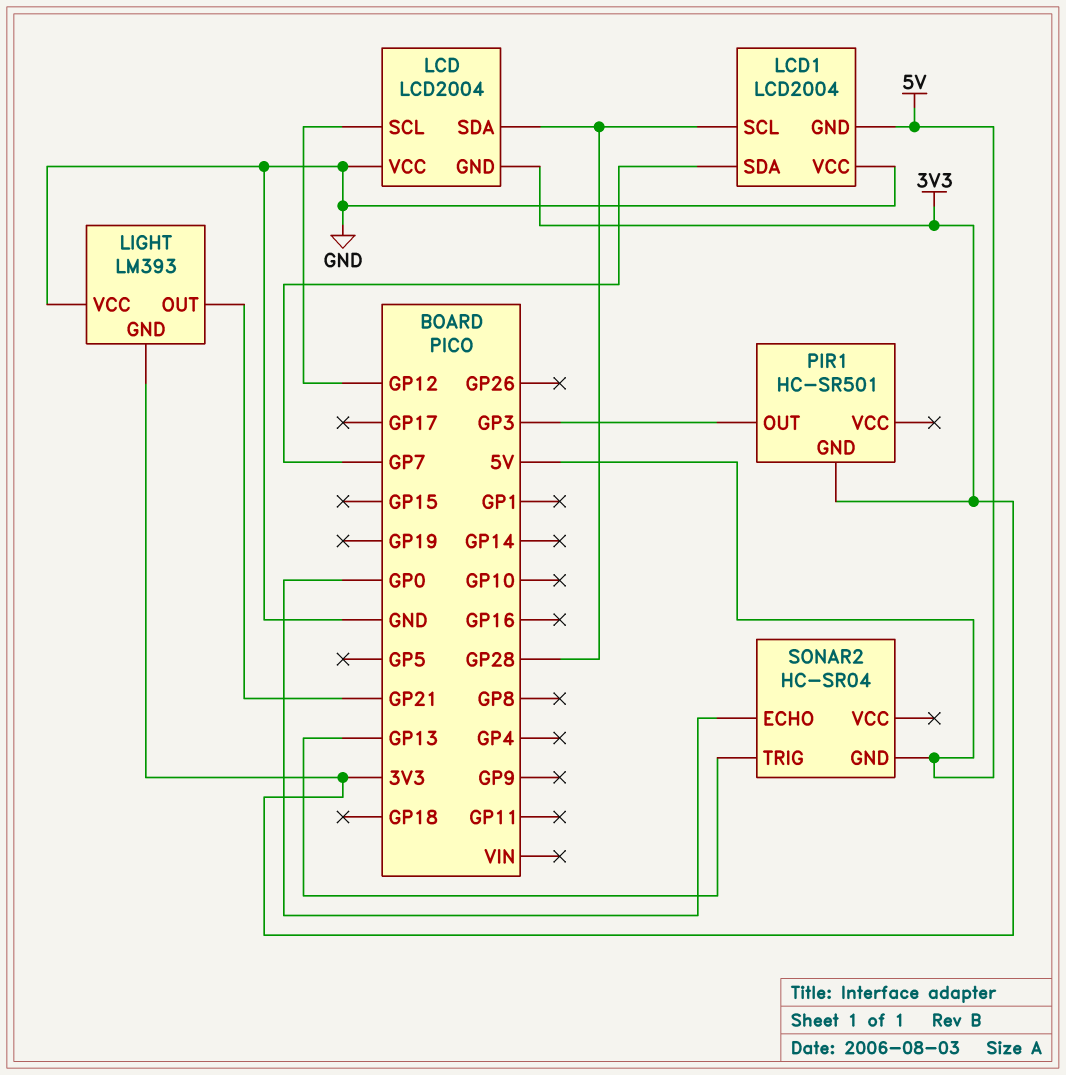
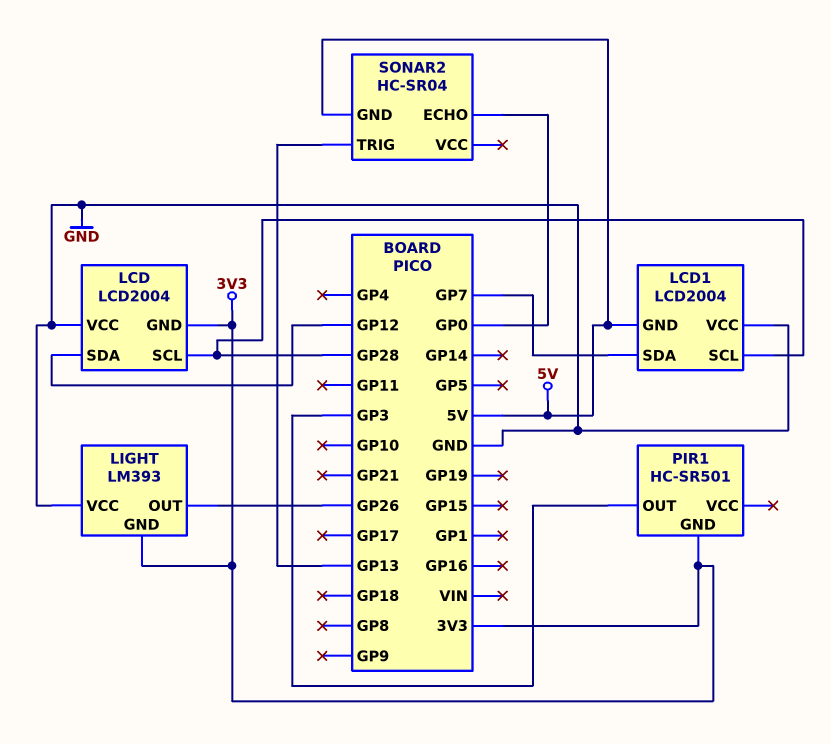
LCD pin SCL: GP12 -> GP28
LCD pin SDA: GP28 -> GP12
LIGHT pin OUT: GP21 -> GP26

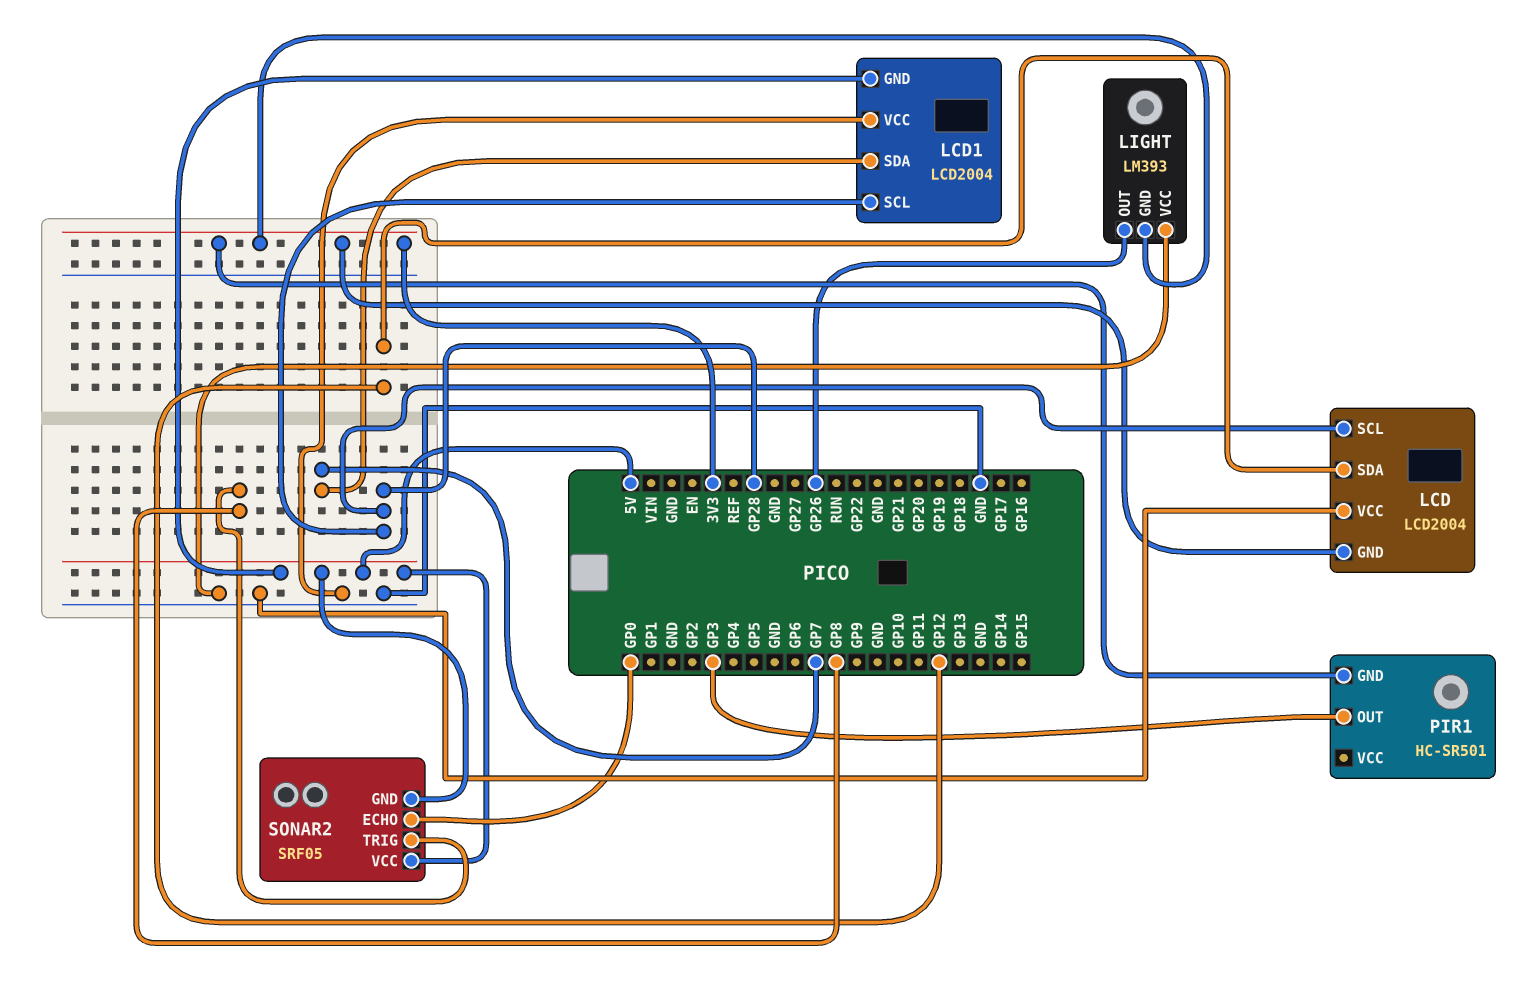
SONAR2: HC-SR04 -> SRF05
SONAR2 pin TRIG: GP13 -> GP8
SONAR2 pin VCC: none -> 5V

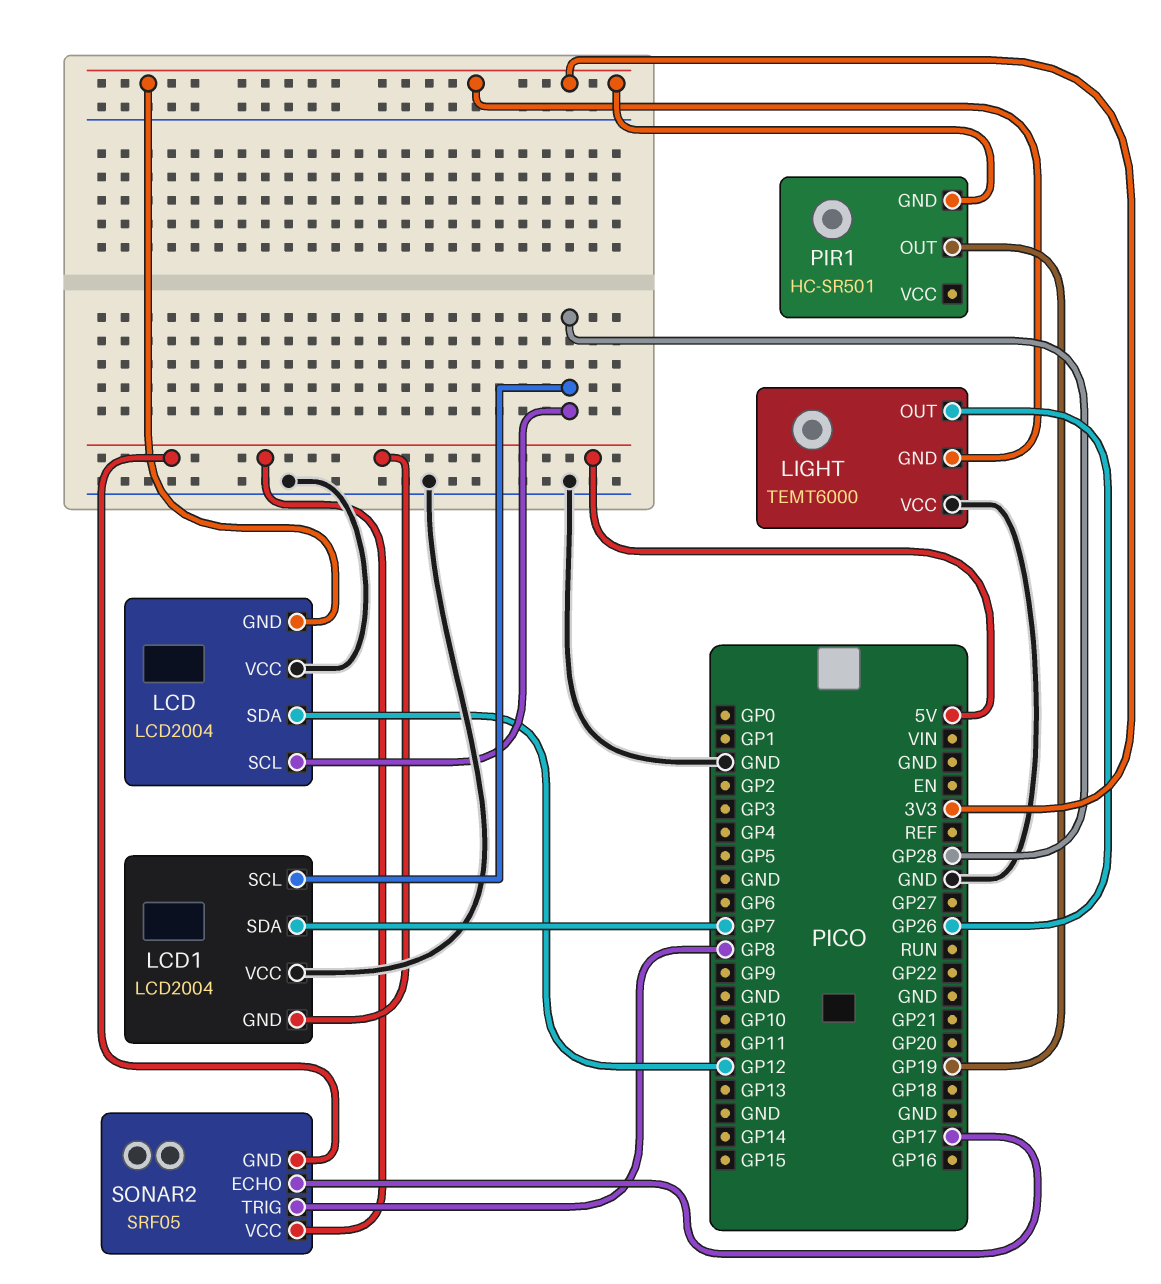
LIGHT: LM393 -> TEMT6000
PIR1 pin OUT: GP3 -> GP19
SONAR2 pin ECHO: GP0 -> GP17

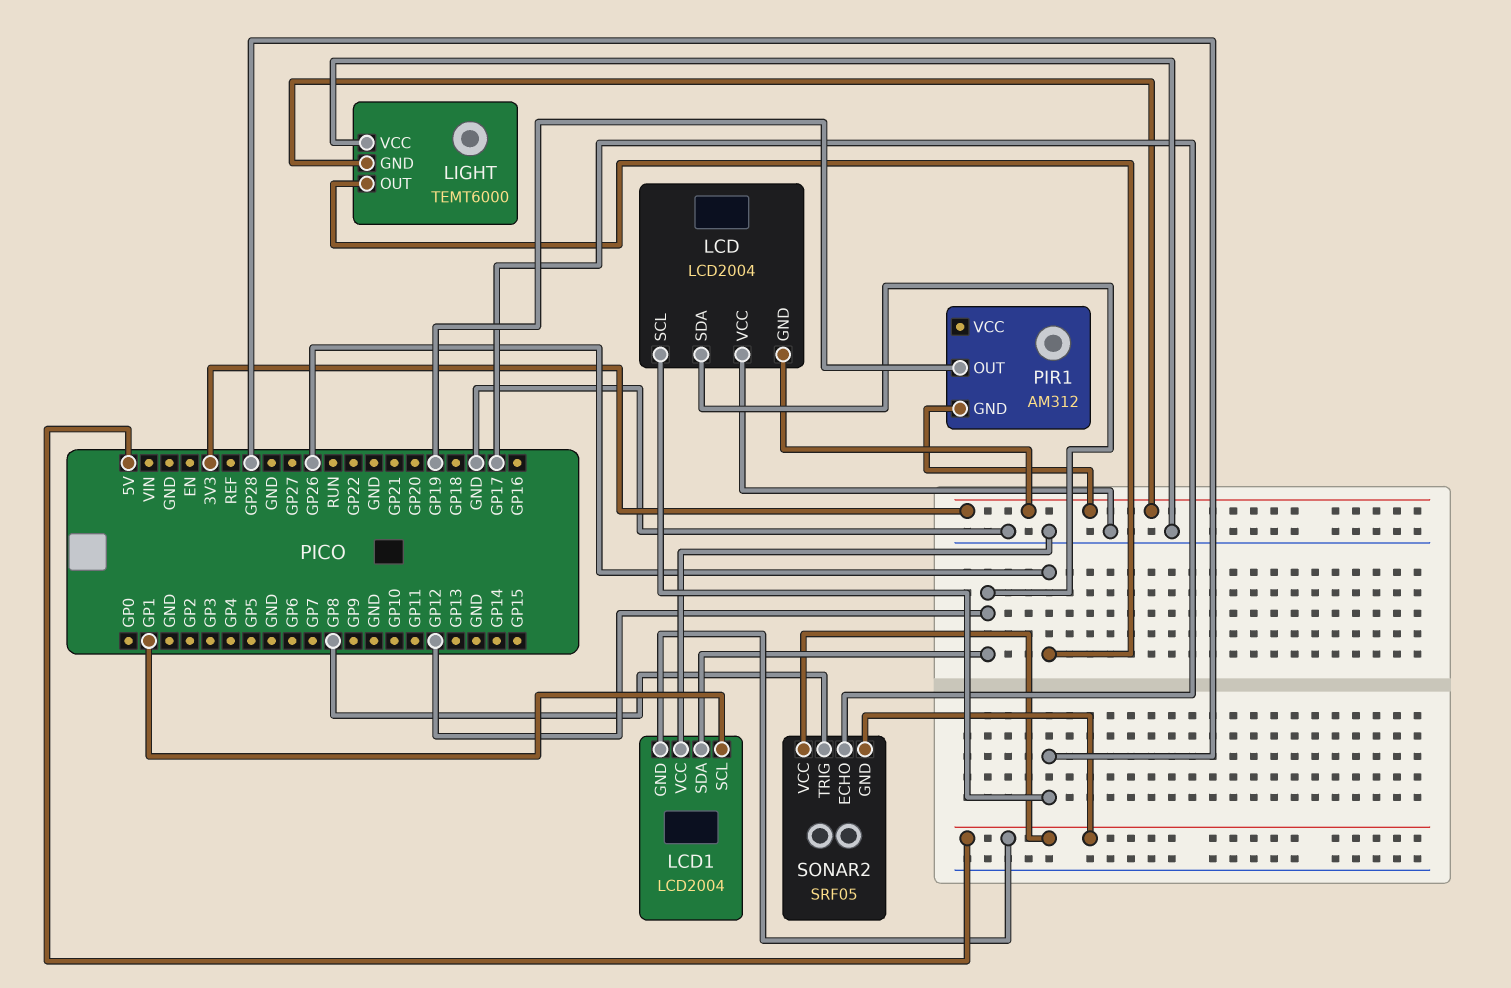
LCD1 pin SCL: GP28 -> GP1
LCD1 pin SDA: GP7 -> GP12
PIR1: HC-SR501 -> AM312

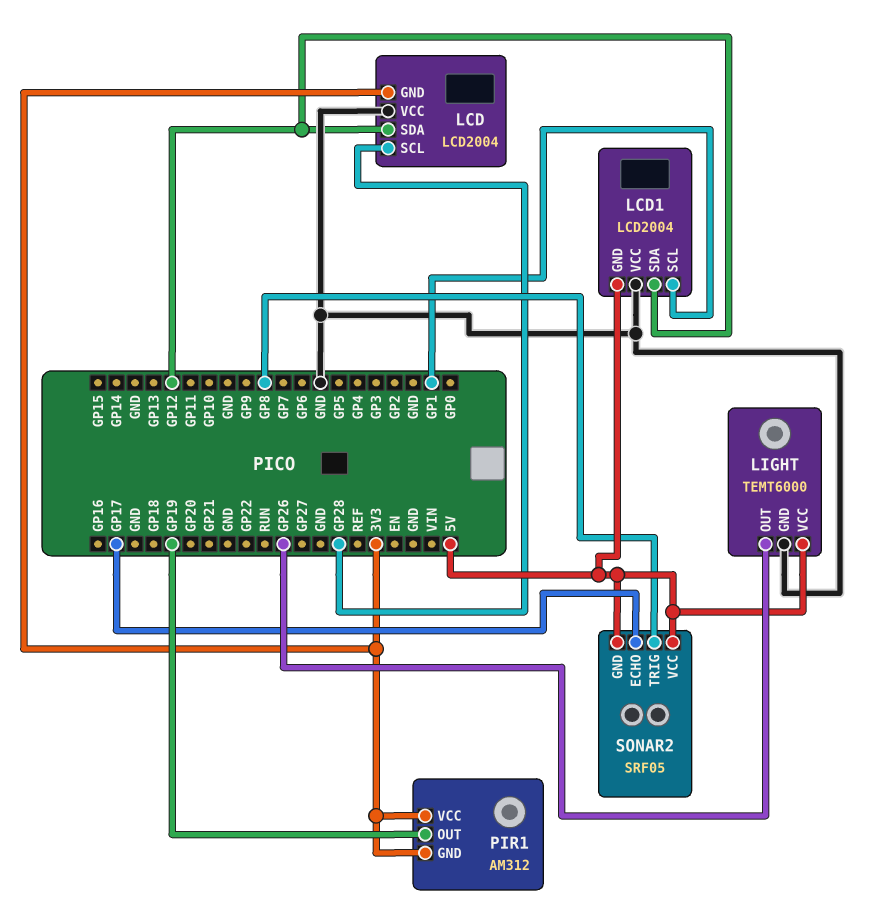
LIGHT pin GND: 3V3 -> GND
LIGHT pin VCC: GND -> 5V
PIR1 pin VCC: none -> 3V3

